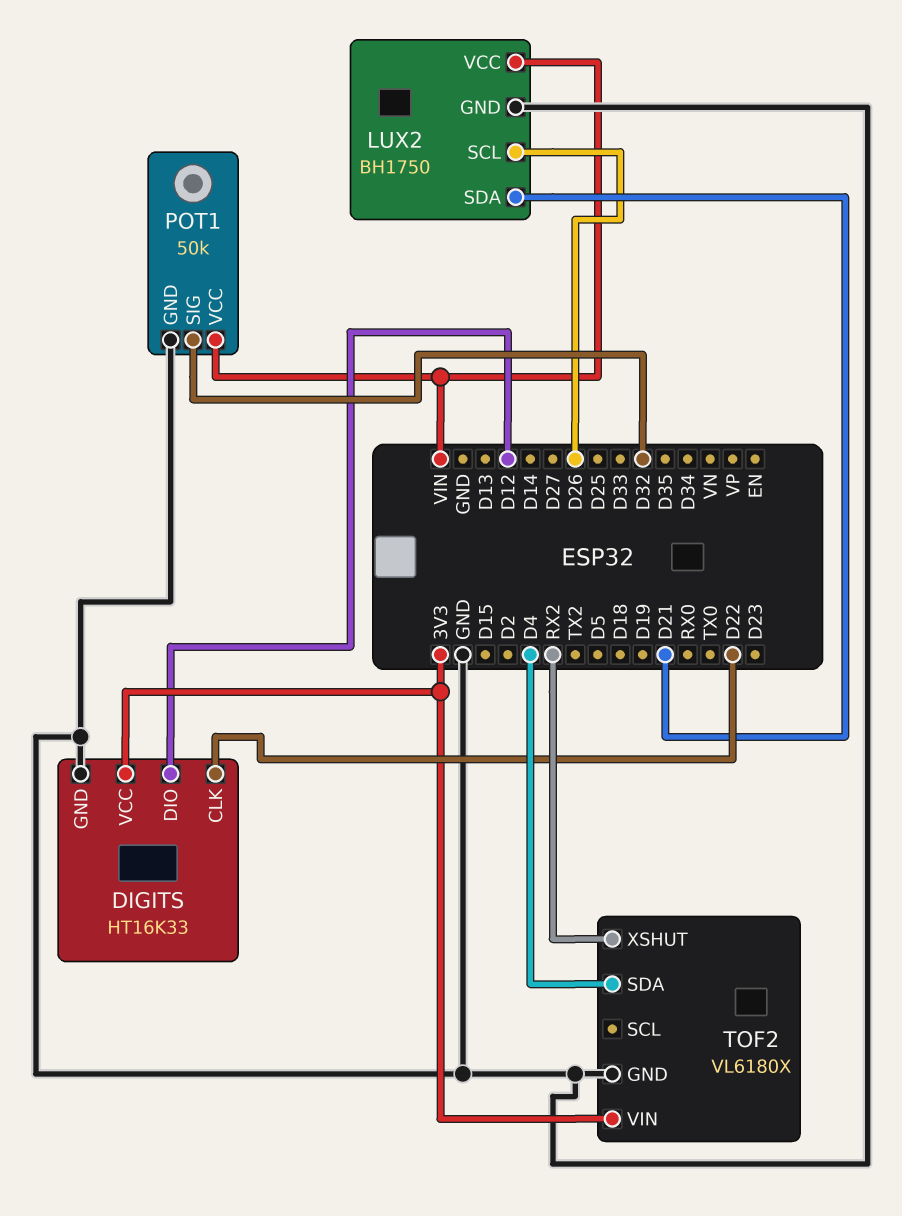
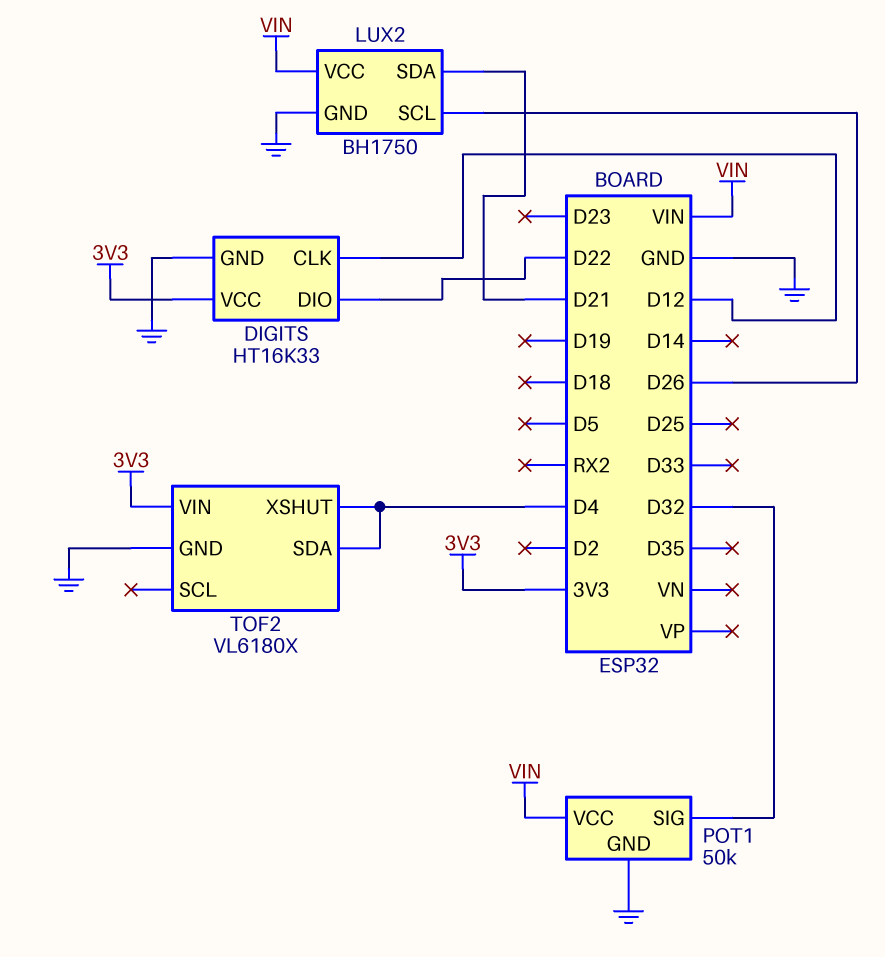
DIGITS pin CLK: D22 -> D12
DIGITS pin DIO: D12 -> D22
TOF2 pin XSHUT: RX2 -> D4

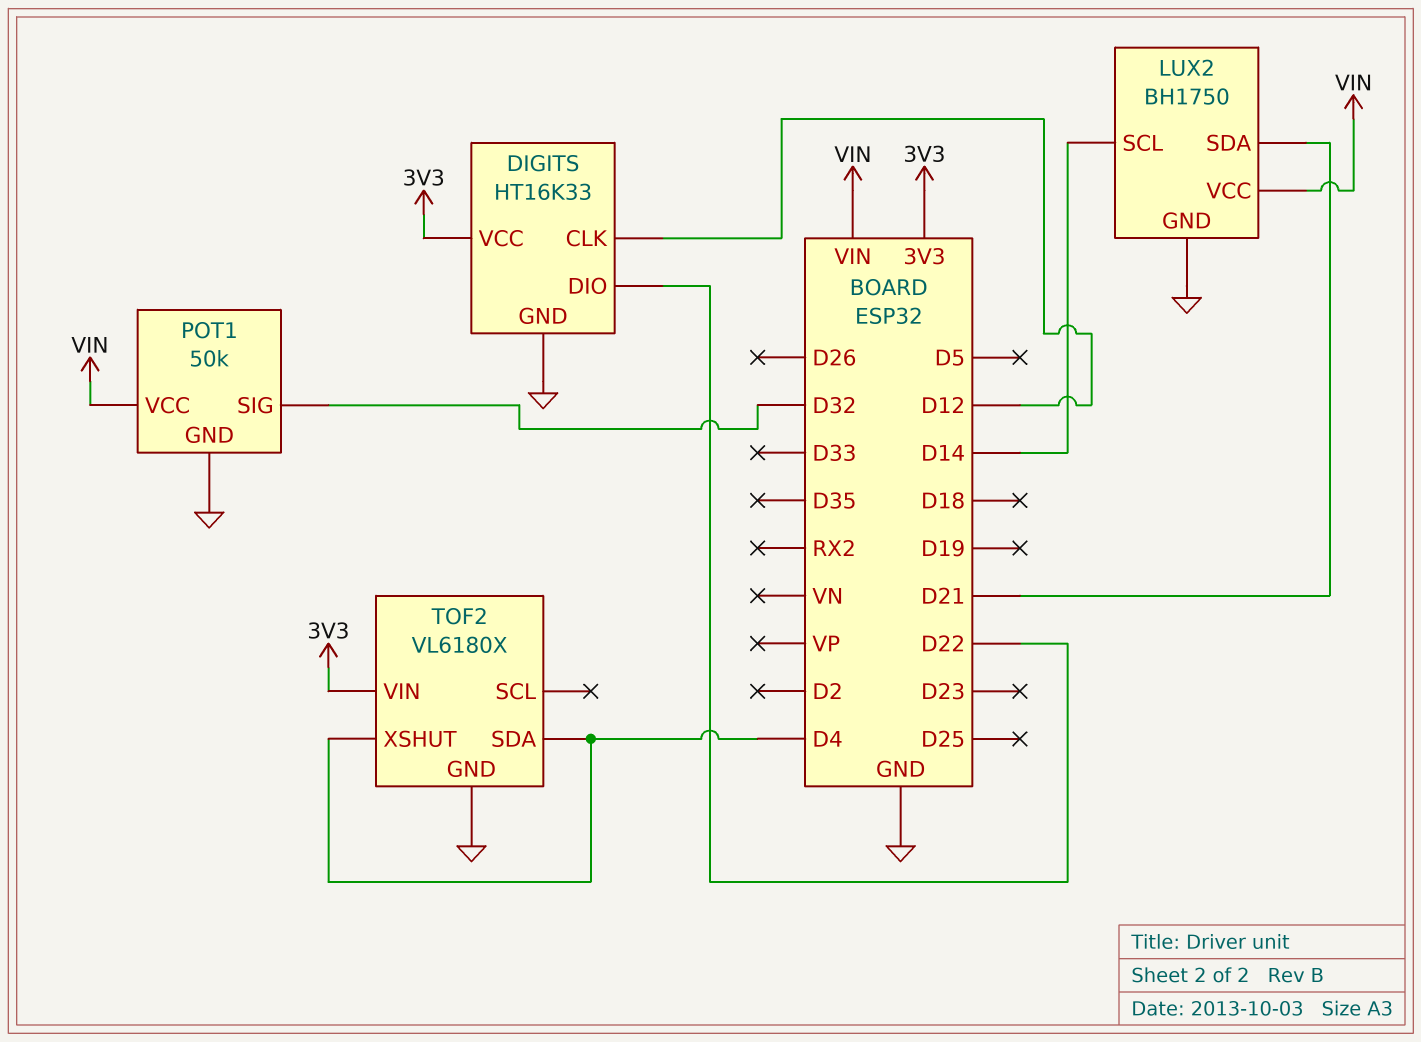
LUX2 pin SCL: D26 -> D14

